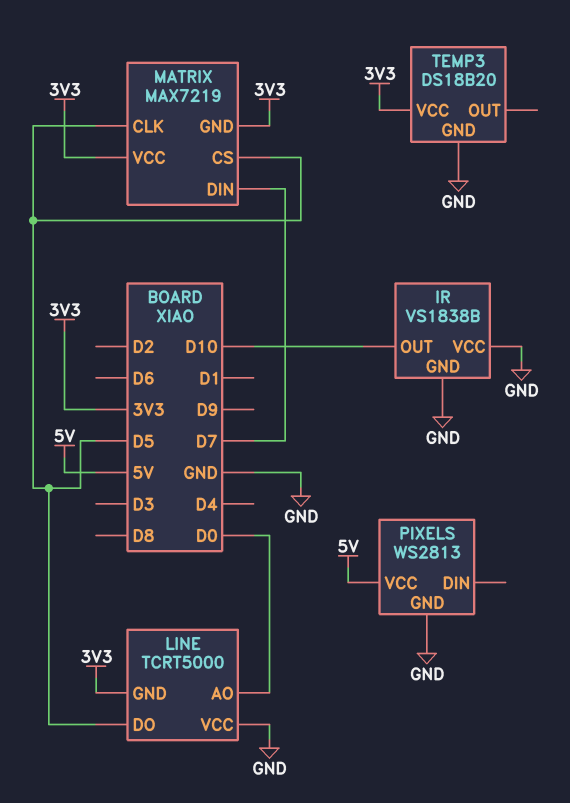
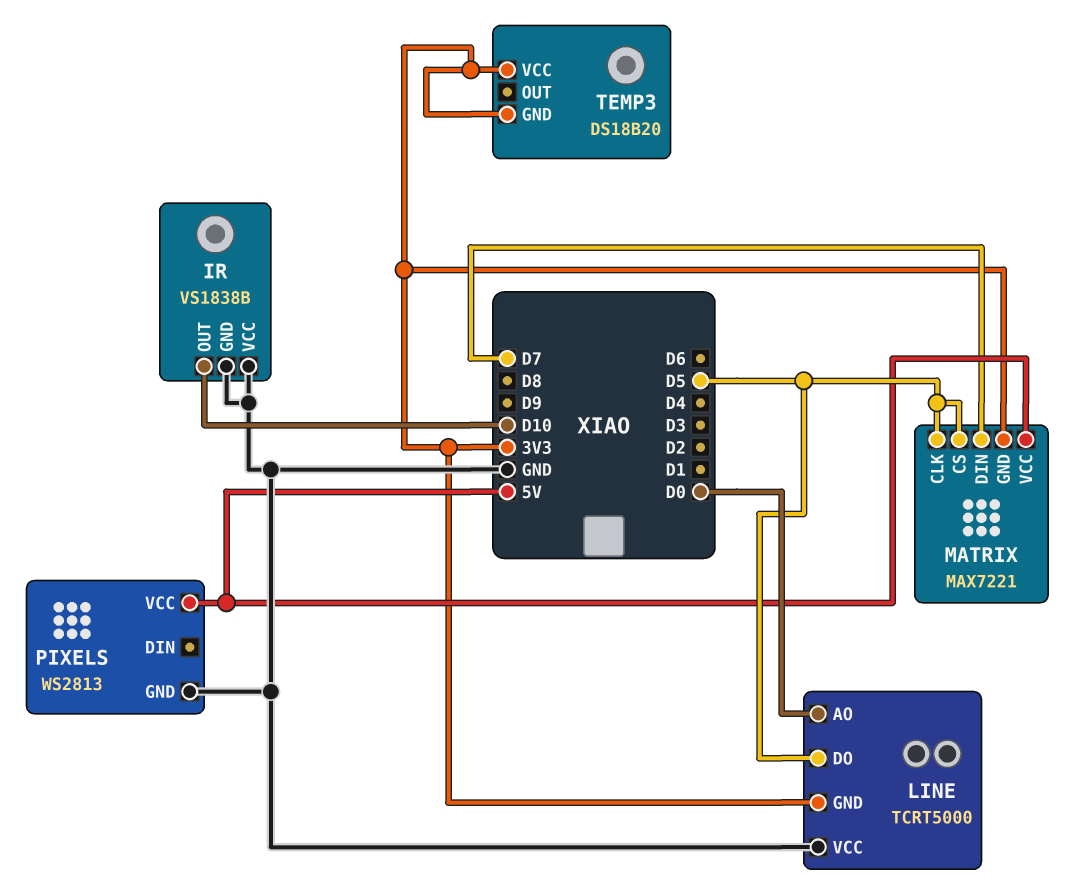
MATRIX: MAX7219 -> MAX7221
MATRIX pin VCC: 3V3 -> 5V
TEMP3 pin GND: GND -> 3V3

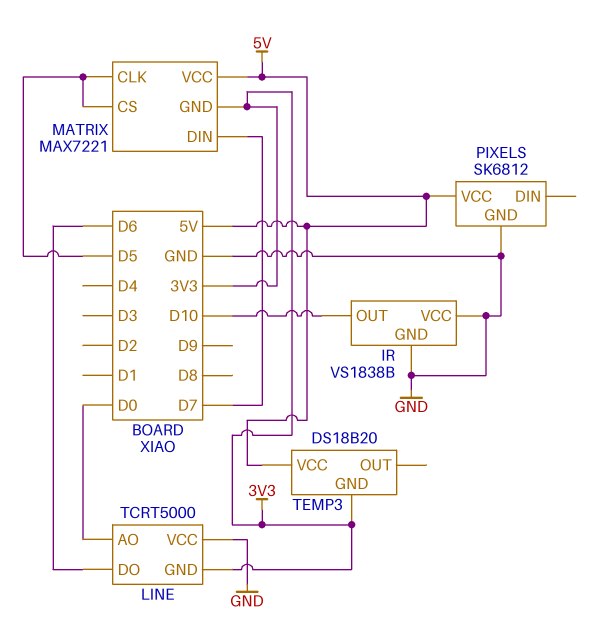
LINE pin DO: D5 -> D6
PIXELS: WS2813 -> SK6812
TEMP3 pin VCC: 3V3 -> 5V

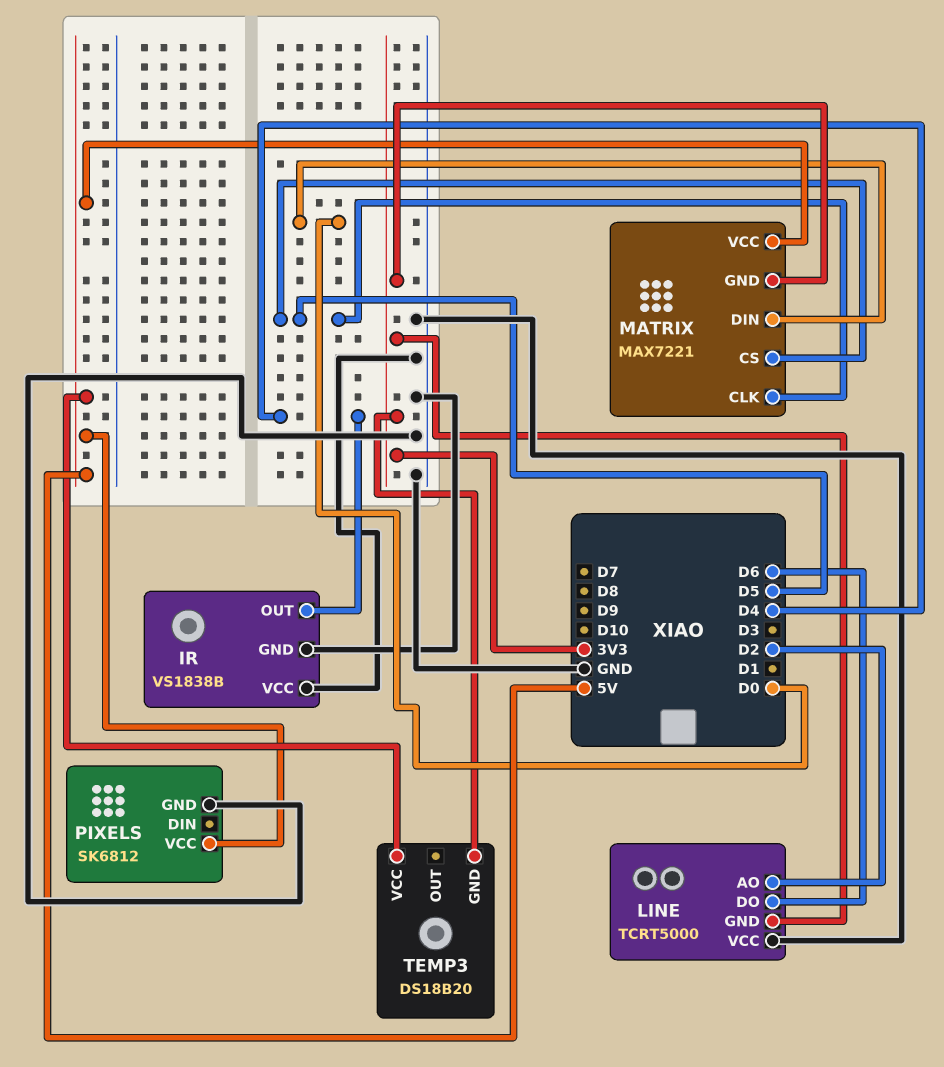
IR pin OUT: D10 -> D4
LINE pin AO: D0 -> D2
MATRIX pin DIN: D7 -> D0

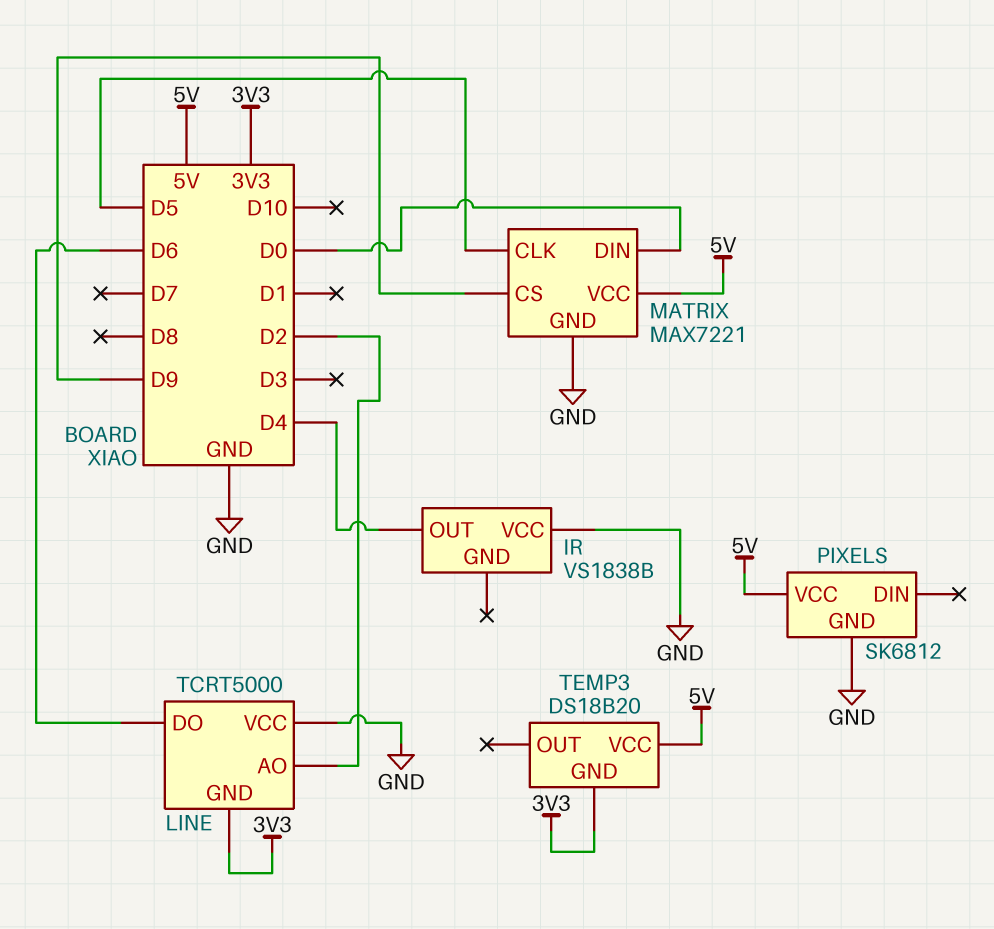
IR pin GND: GND -> none
MATRIX pin CS: D5 -> D9
MATRIX pin GND: 3V3 -> GND

